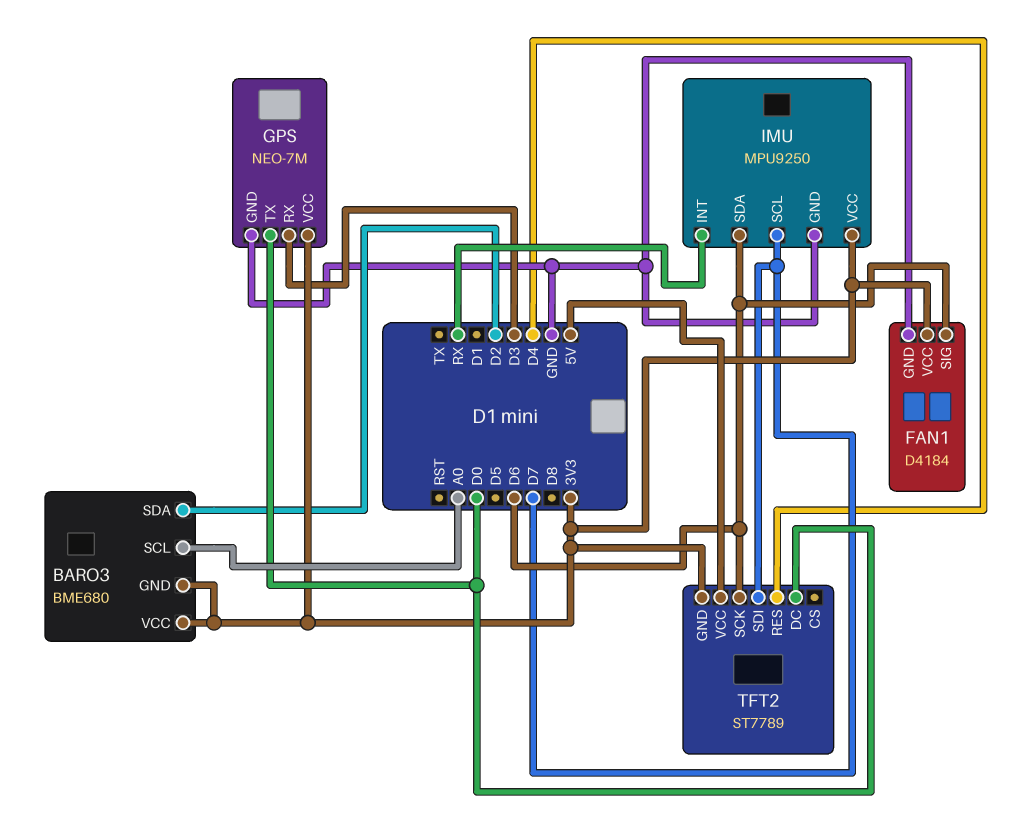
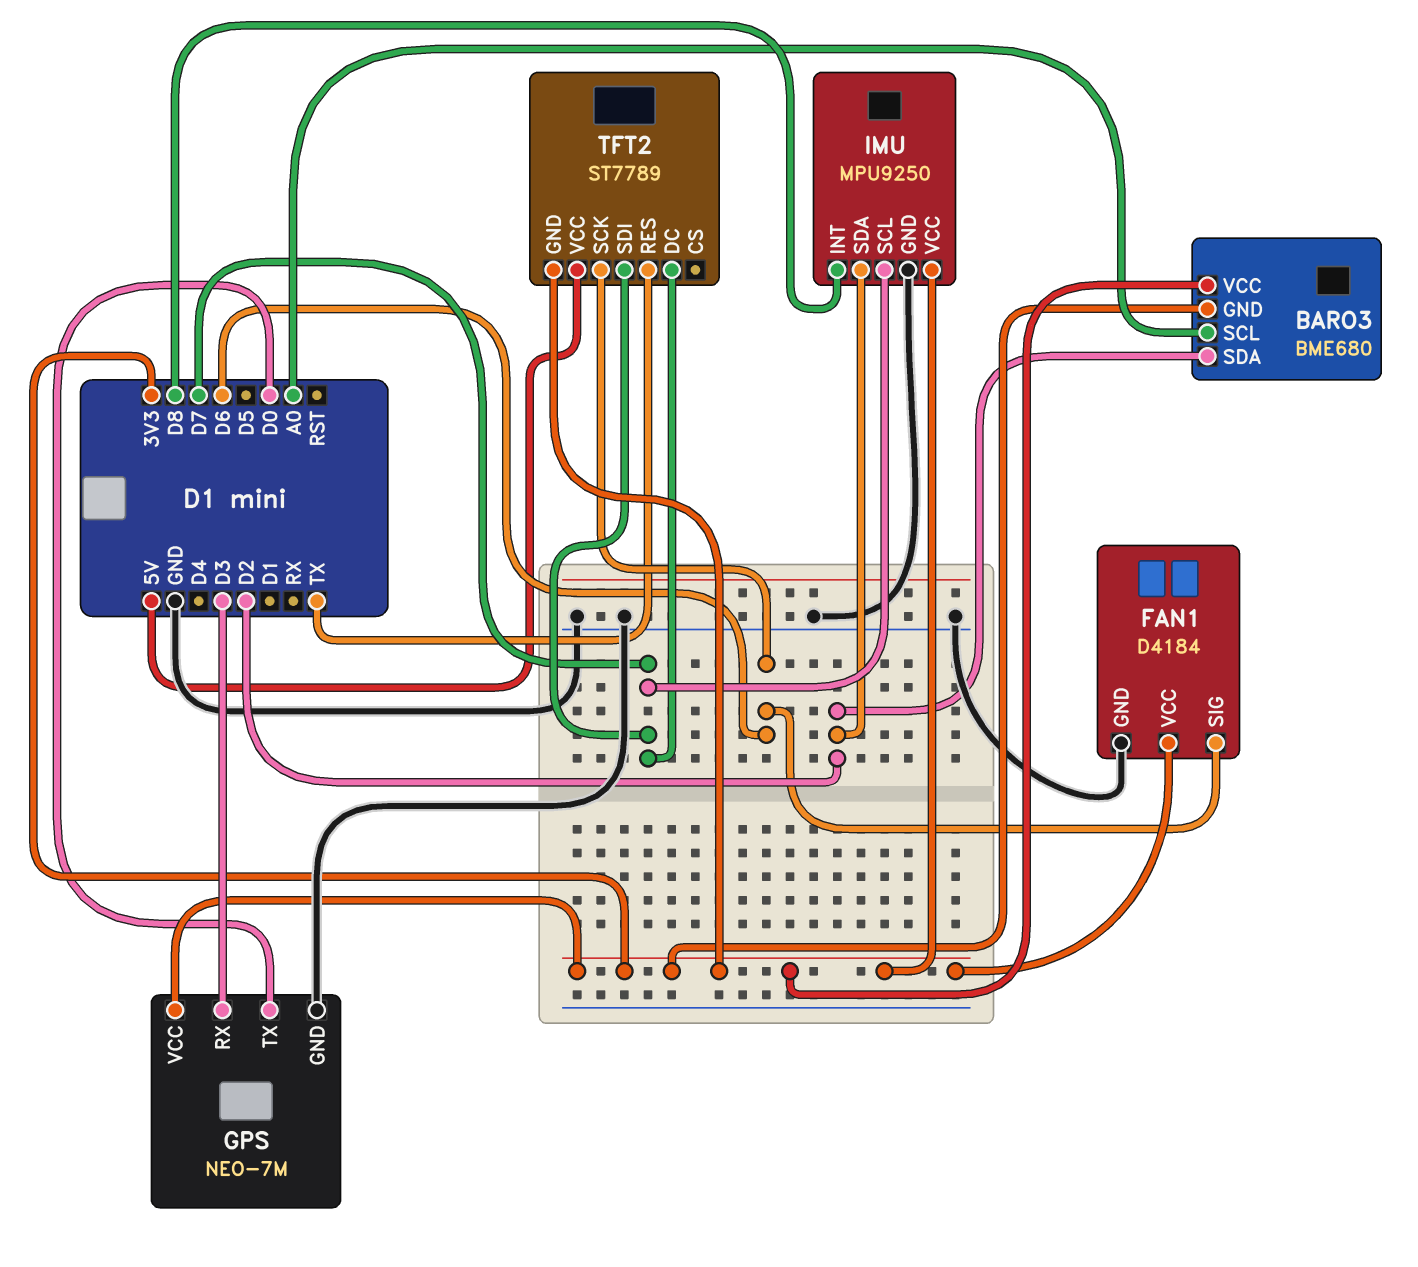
IMU pin INT: RX -> D8
IMU pin SDA: D6 -> D2
TFT2 pin DC: D0 -> D7
TFT2 pin RES: D4 -> TX

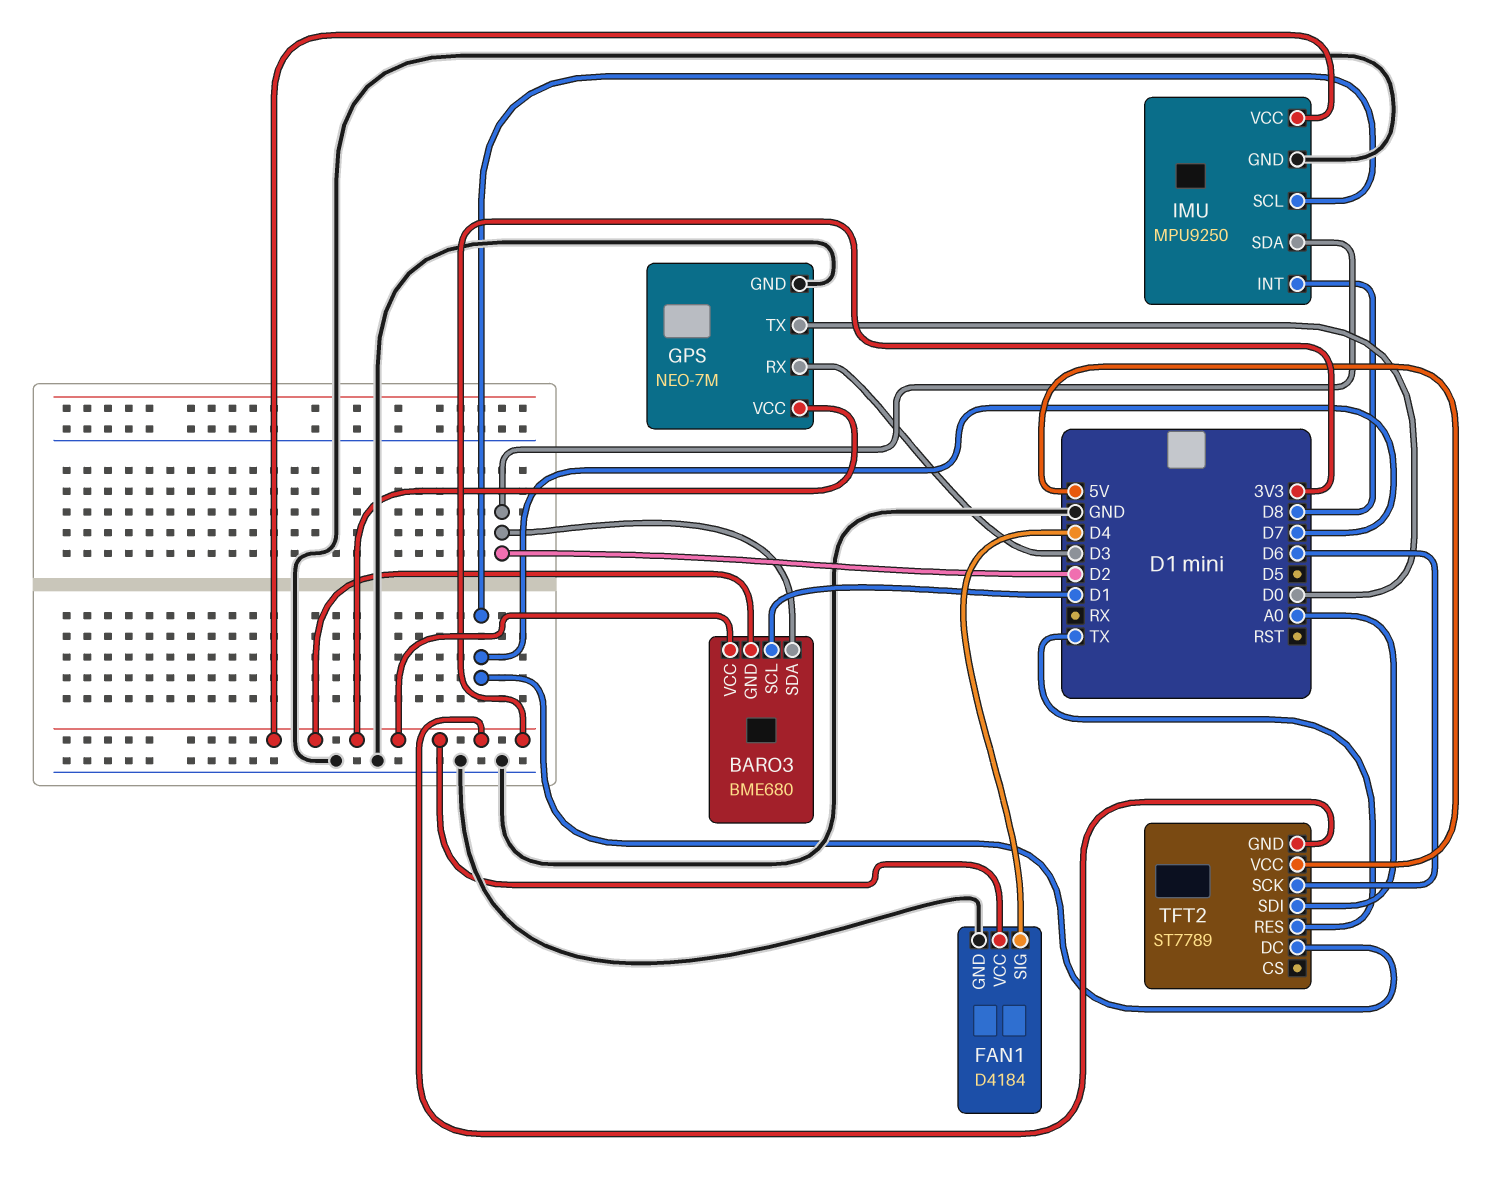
BARO3 pin SCL: A0 -> D1
FAN1 pin SIG: D6 -> D4
TFT2 pin SDI: D7 -> A0

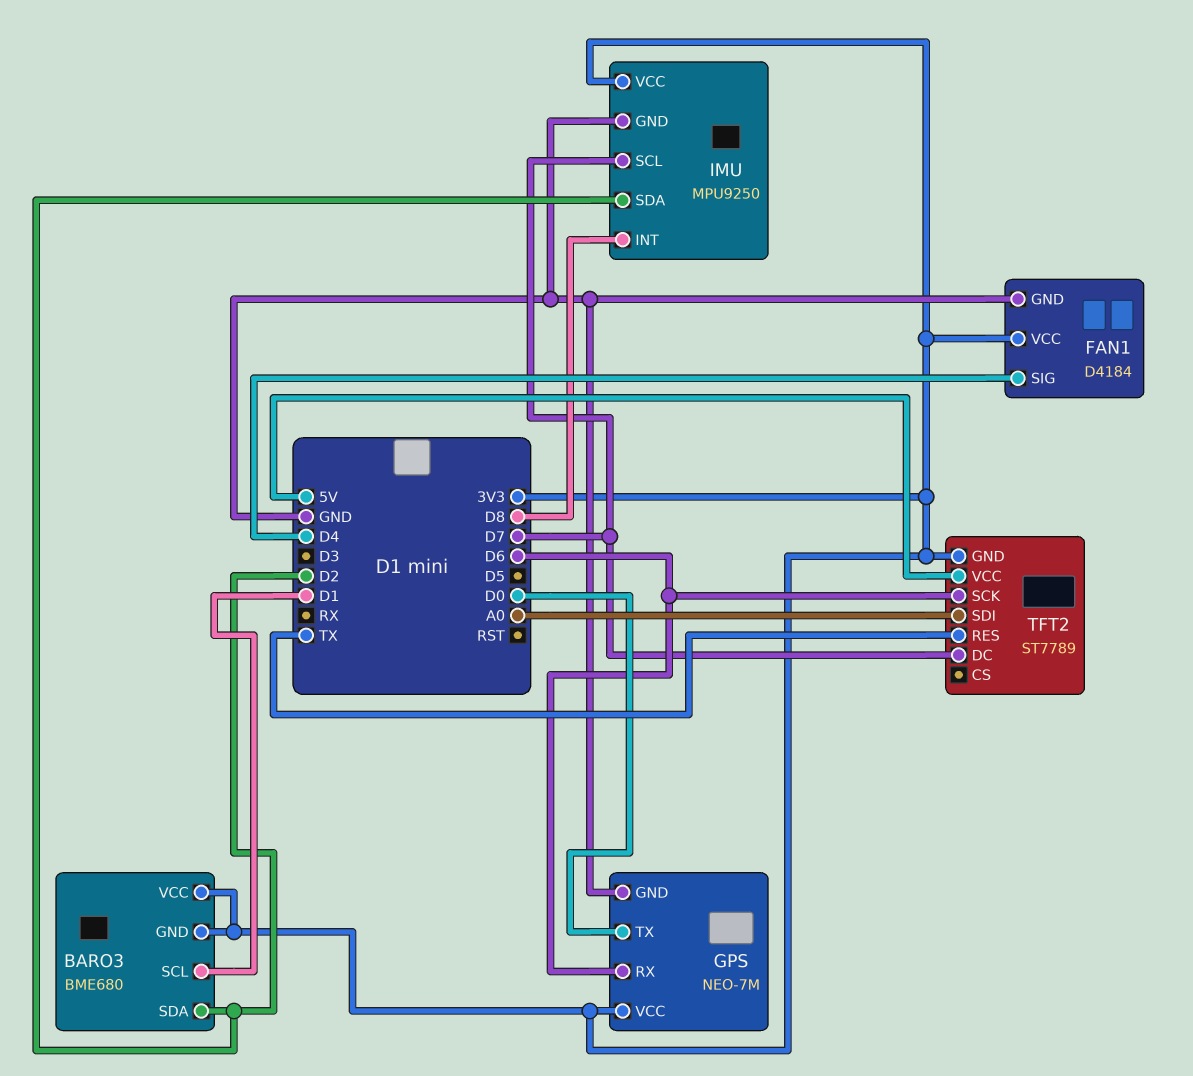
GPS pin RX: D3 -> D6

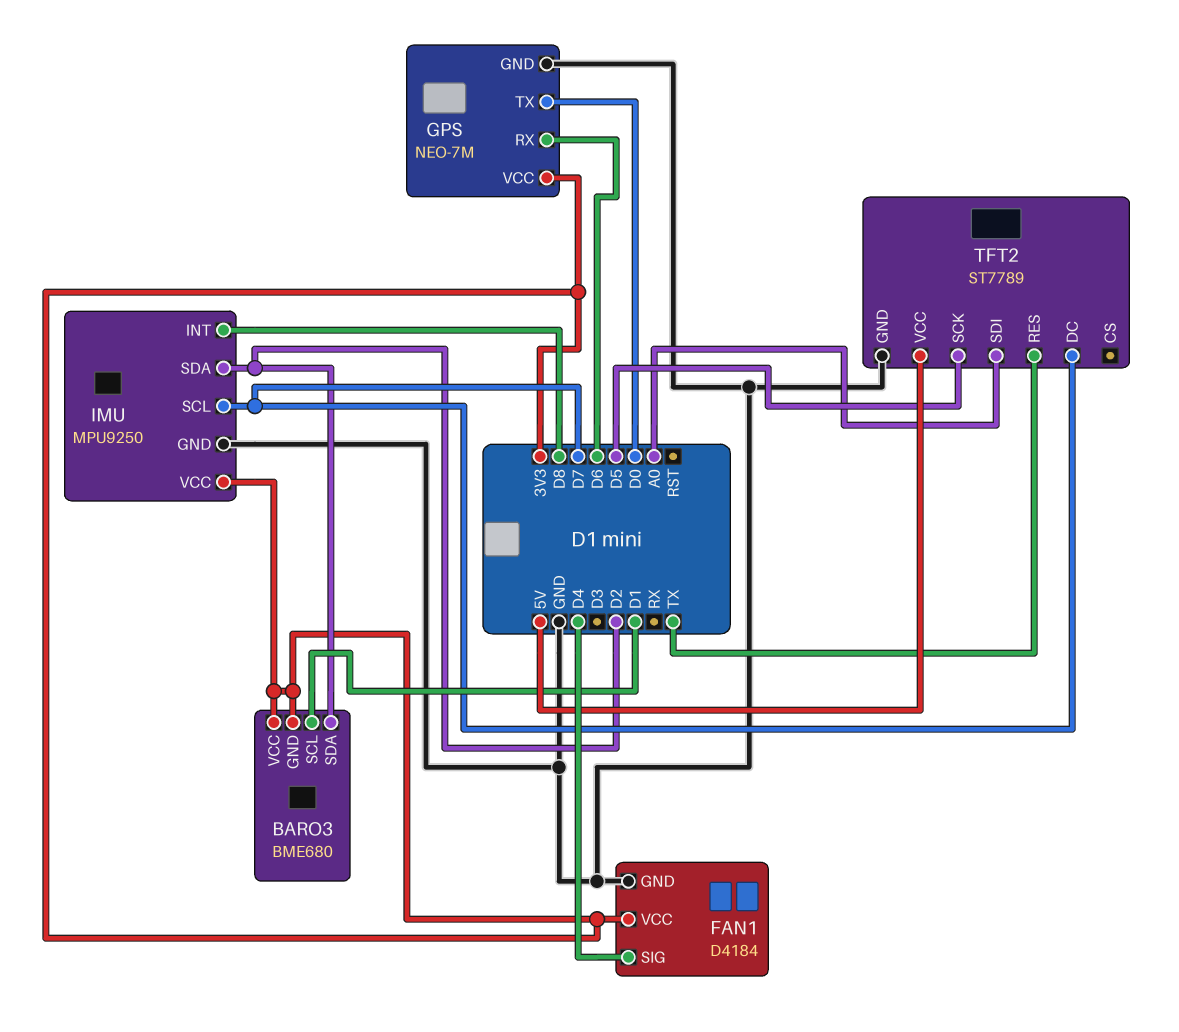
TFT2 pin GND: 3V3 -> GND
TFT2 pin SCK: D6 -> D5

